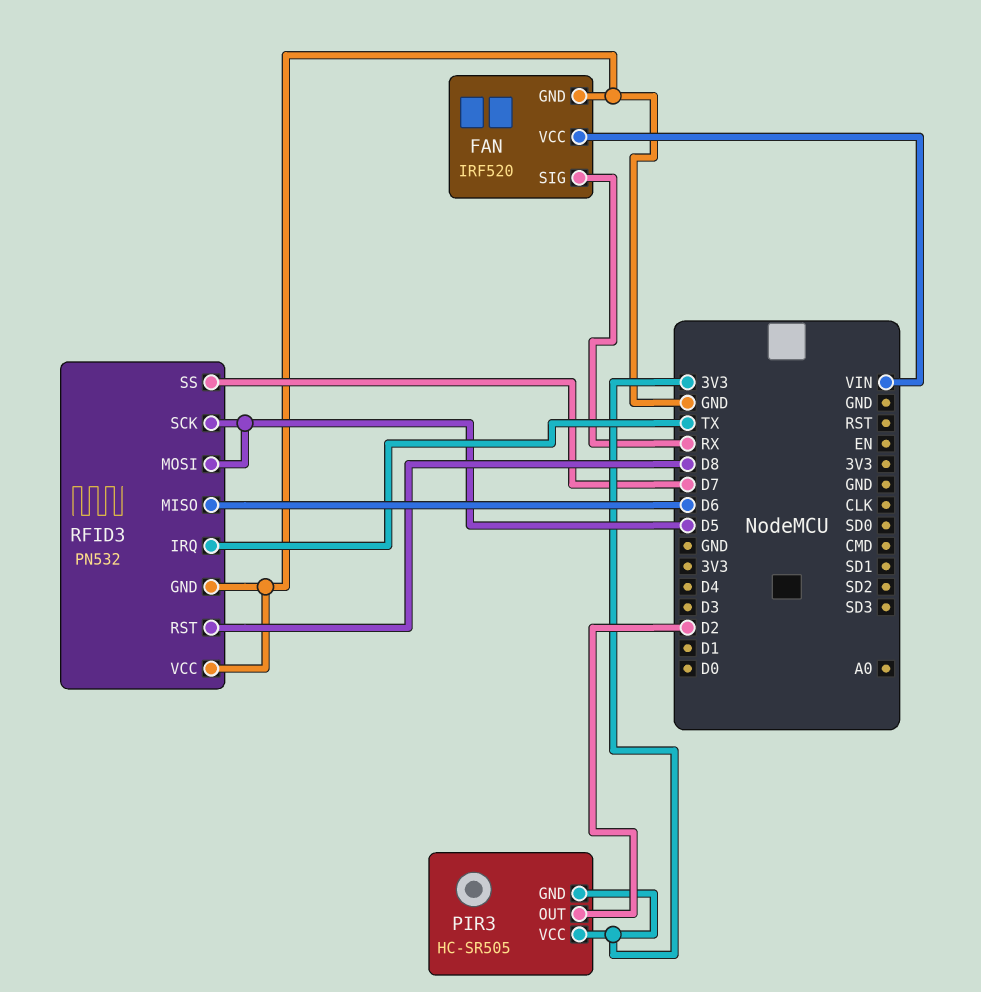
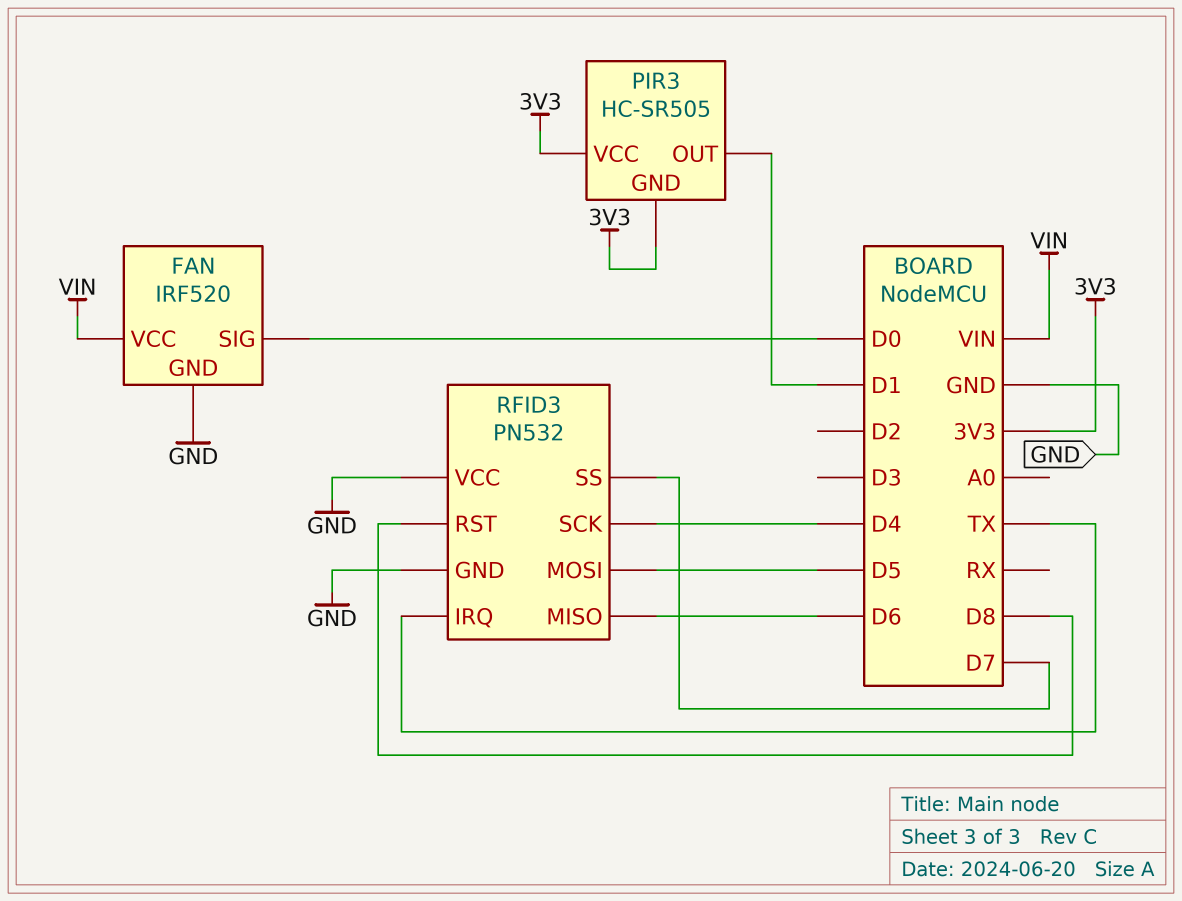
FAN pin SIG: RX -> D0
PIR3 pin OUT: D2 -> D1
RFID3 pin SCK: D5 -> D4

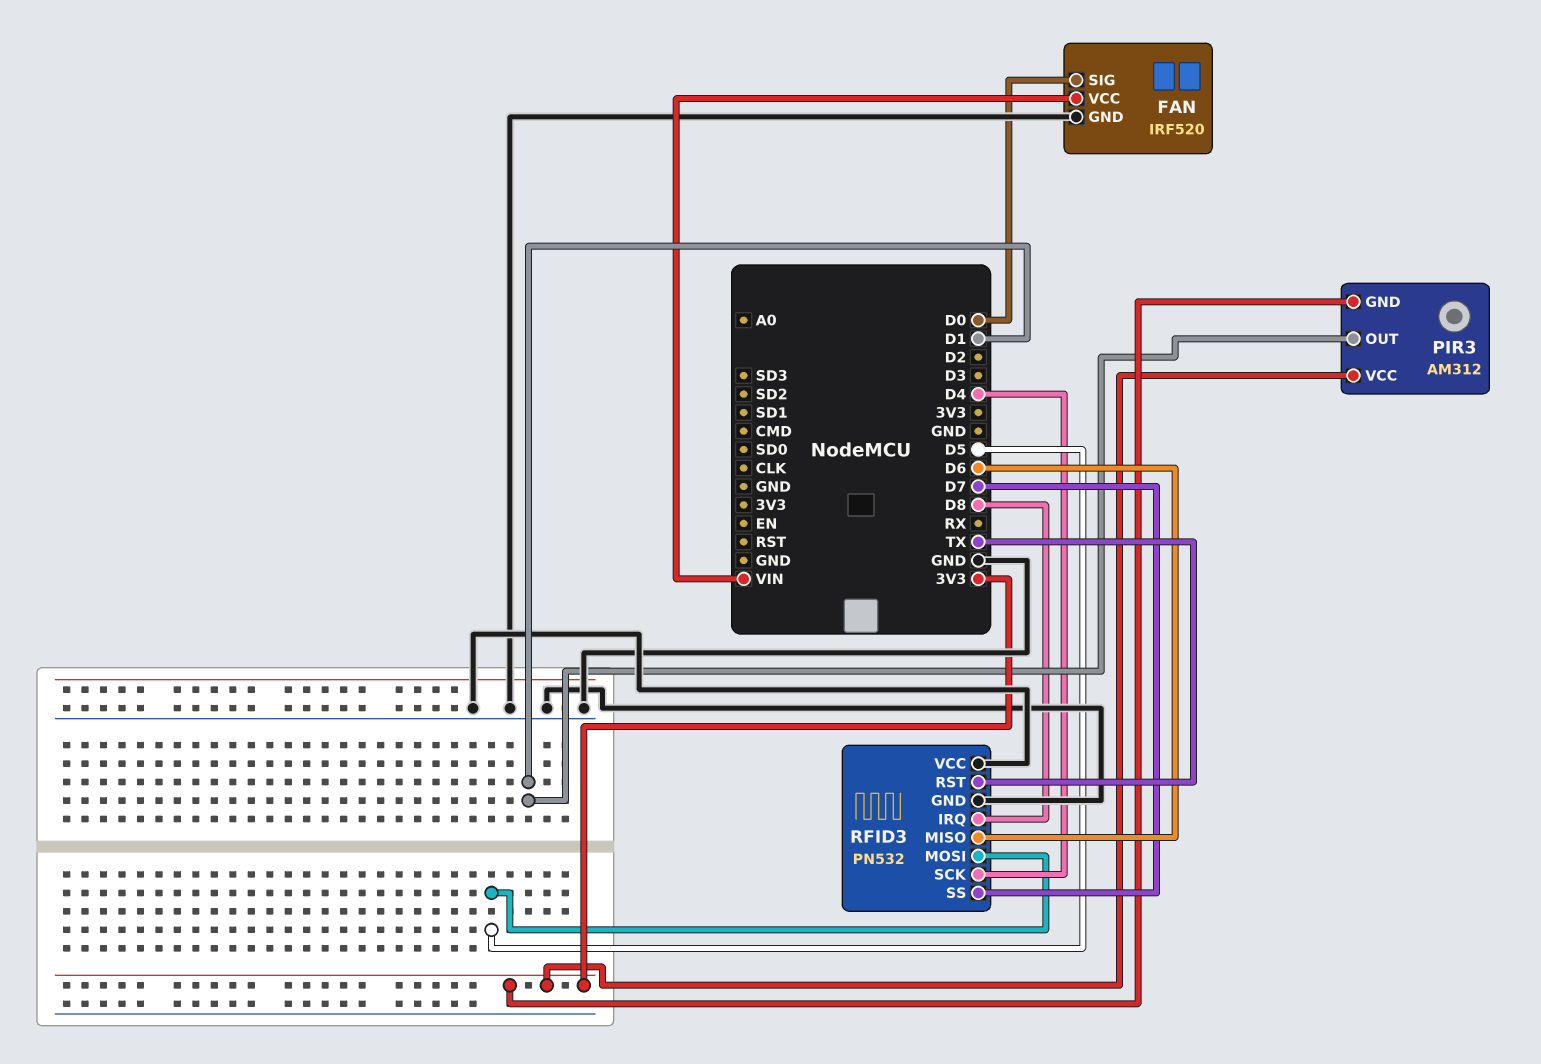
PIR3: HC-SR505 -> AM312
RFID3 pin IRQ: TX -> D8
RFID3 pin RST: D8 -> TX

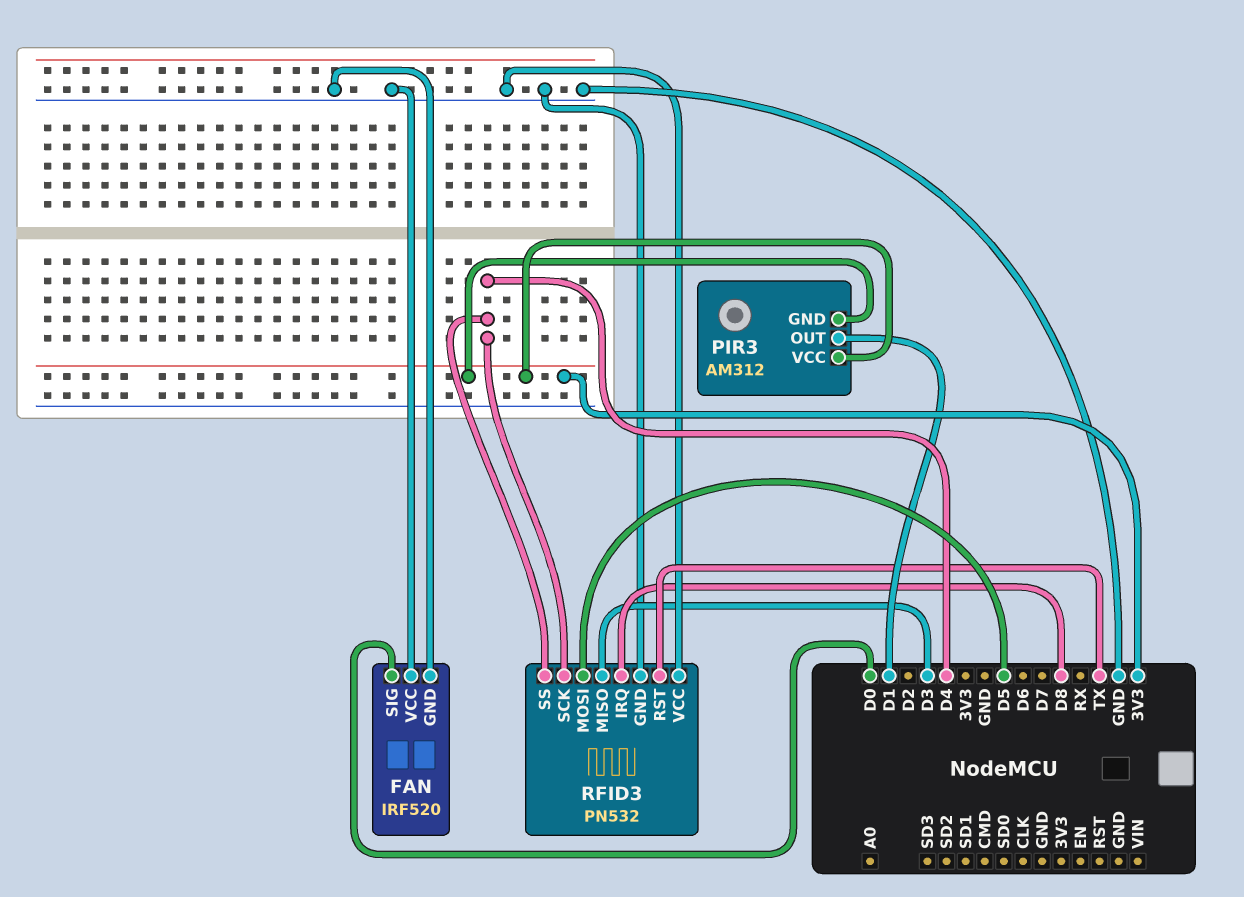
FAN pin VCC: VIN -> GND
RFID3 pin MISO: D6 -> D3
RFID3 pin SS: D7 -> D4

